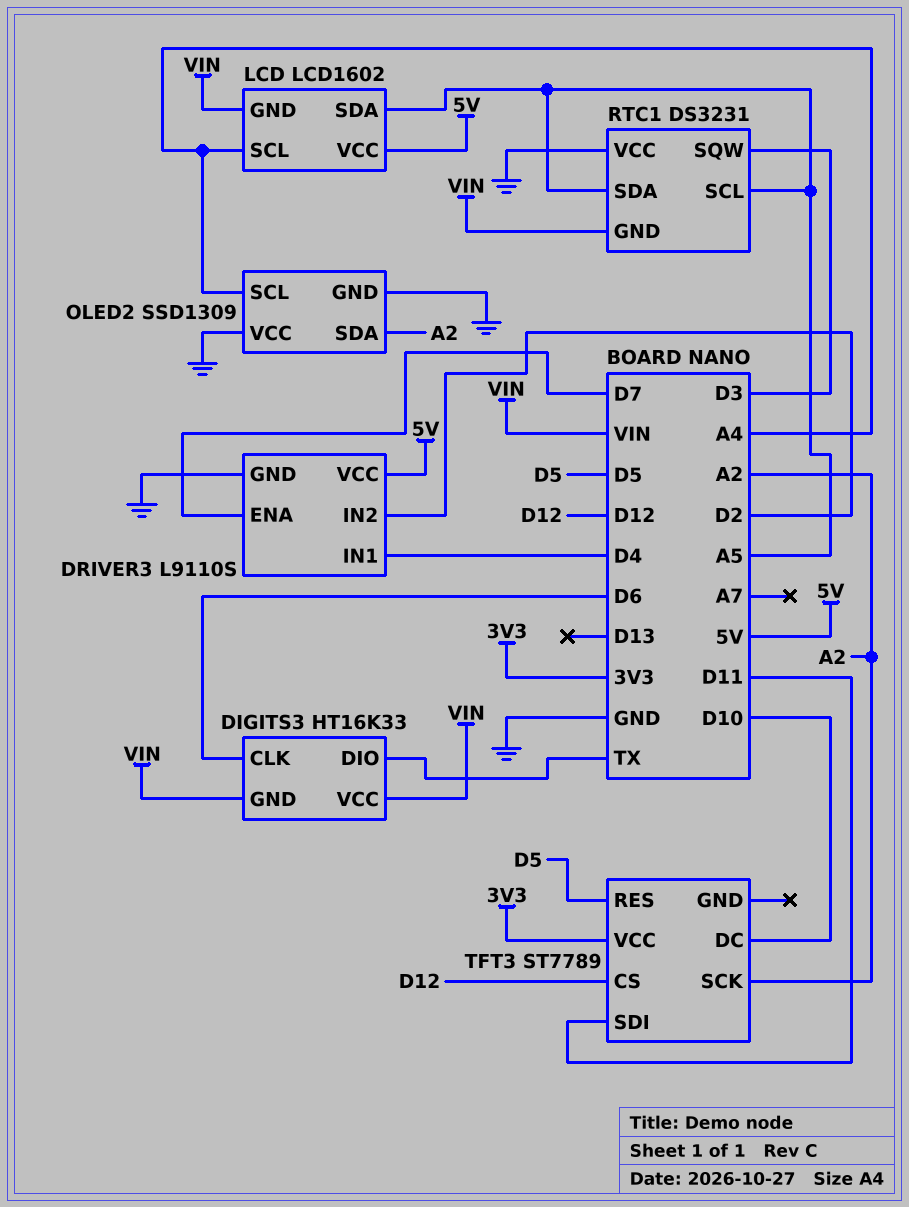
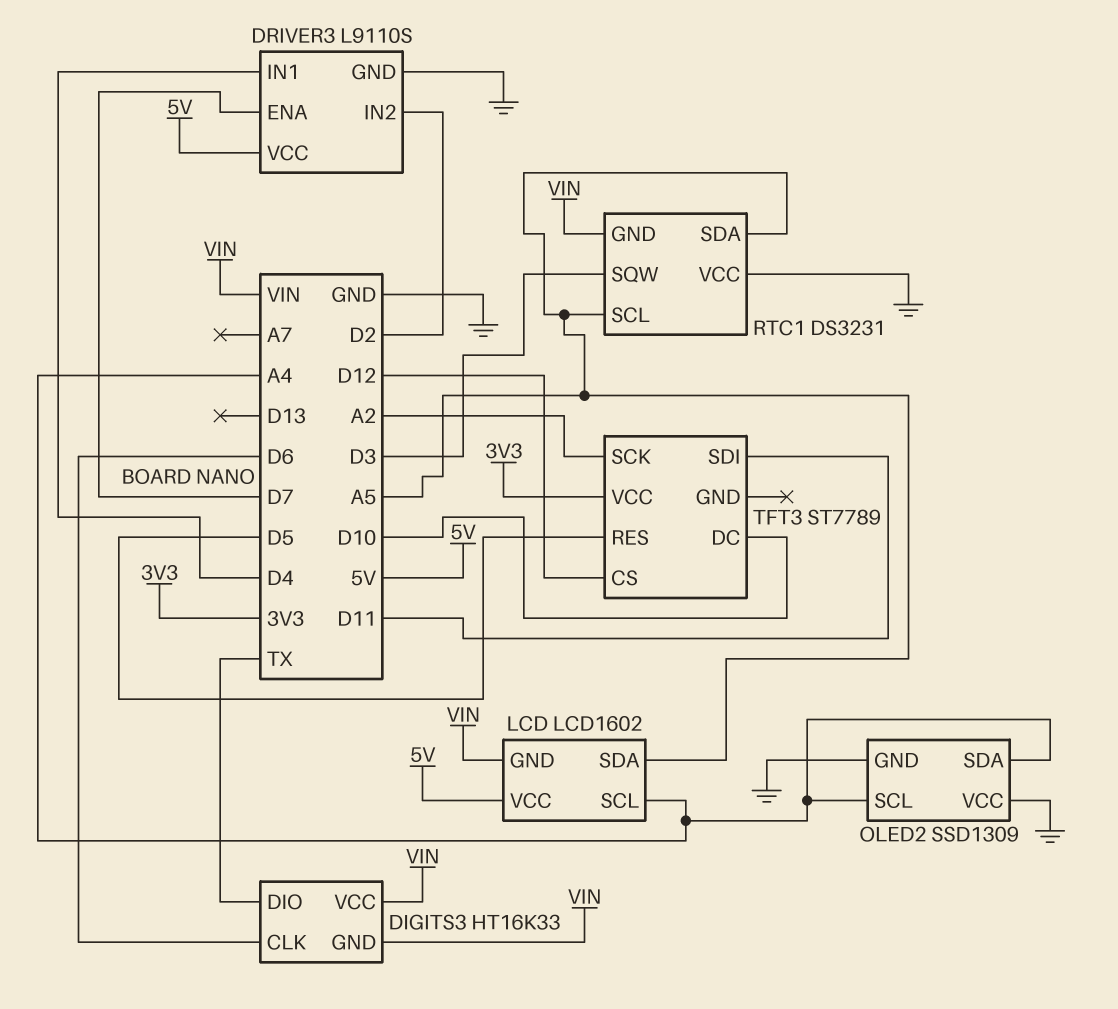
OLED2 pin SDA: A2 -> A4

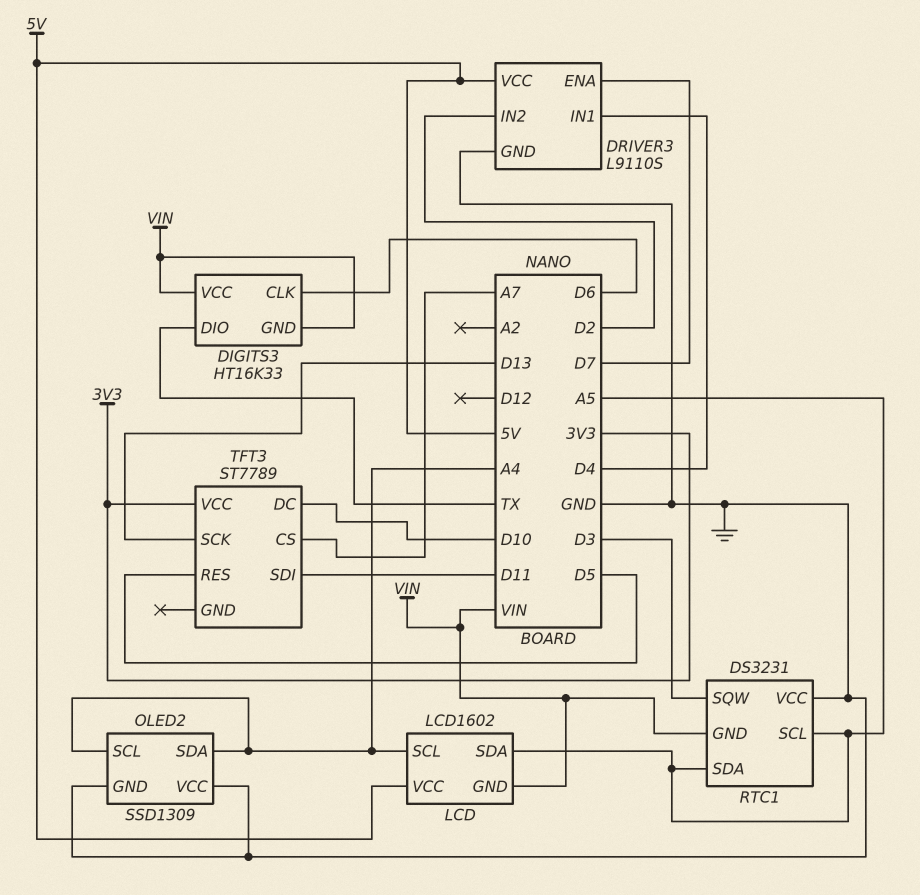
TFT3 pin CS: D12 -> A7
TFT3 pin SCK: A2 -> D13

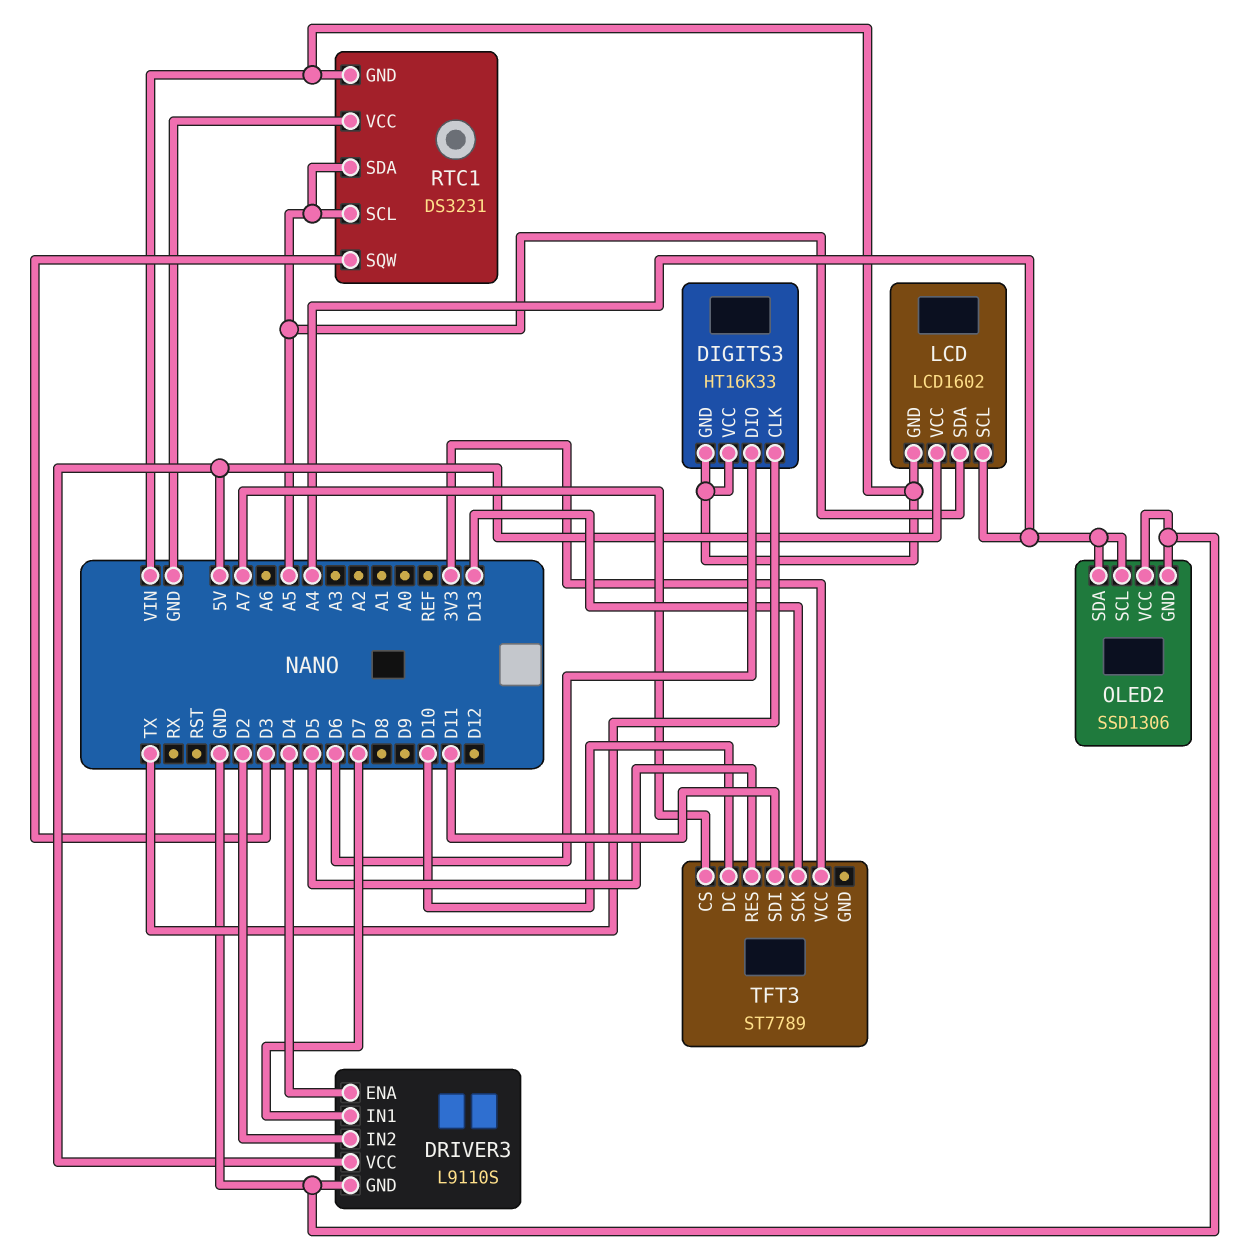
DIGITS3 pin CLK: D6 -> TX
DIGITS3 pin DIO: TX -> D6
DRIVER3 pin ENA: D7 -> D4
DRIVER3 pin IN1: D4 -> D7
OLED2: SSD1309 -> SSD1306

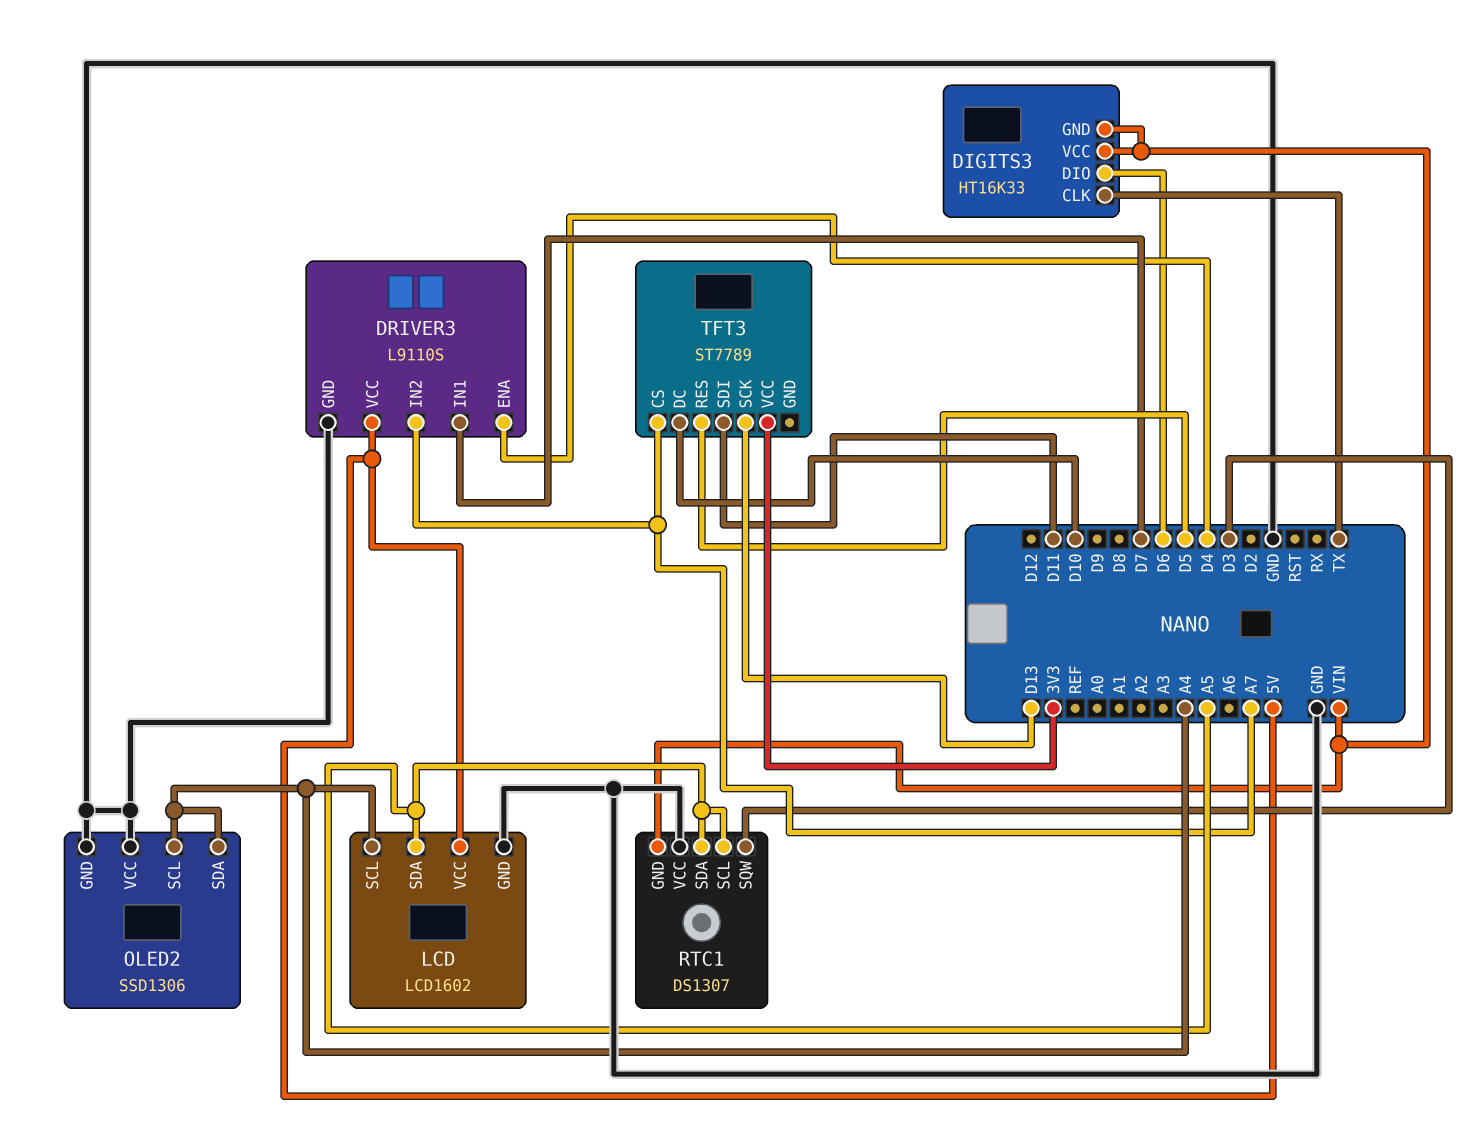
DRIVER3 pin IN2: D2 -> A7
LCD pin GND: VIN -> GND
RTC1: DS3231 -> DS1307

